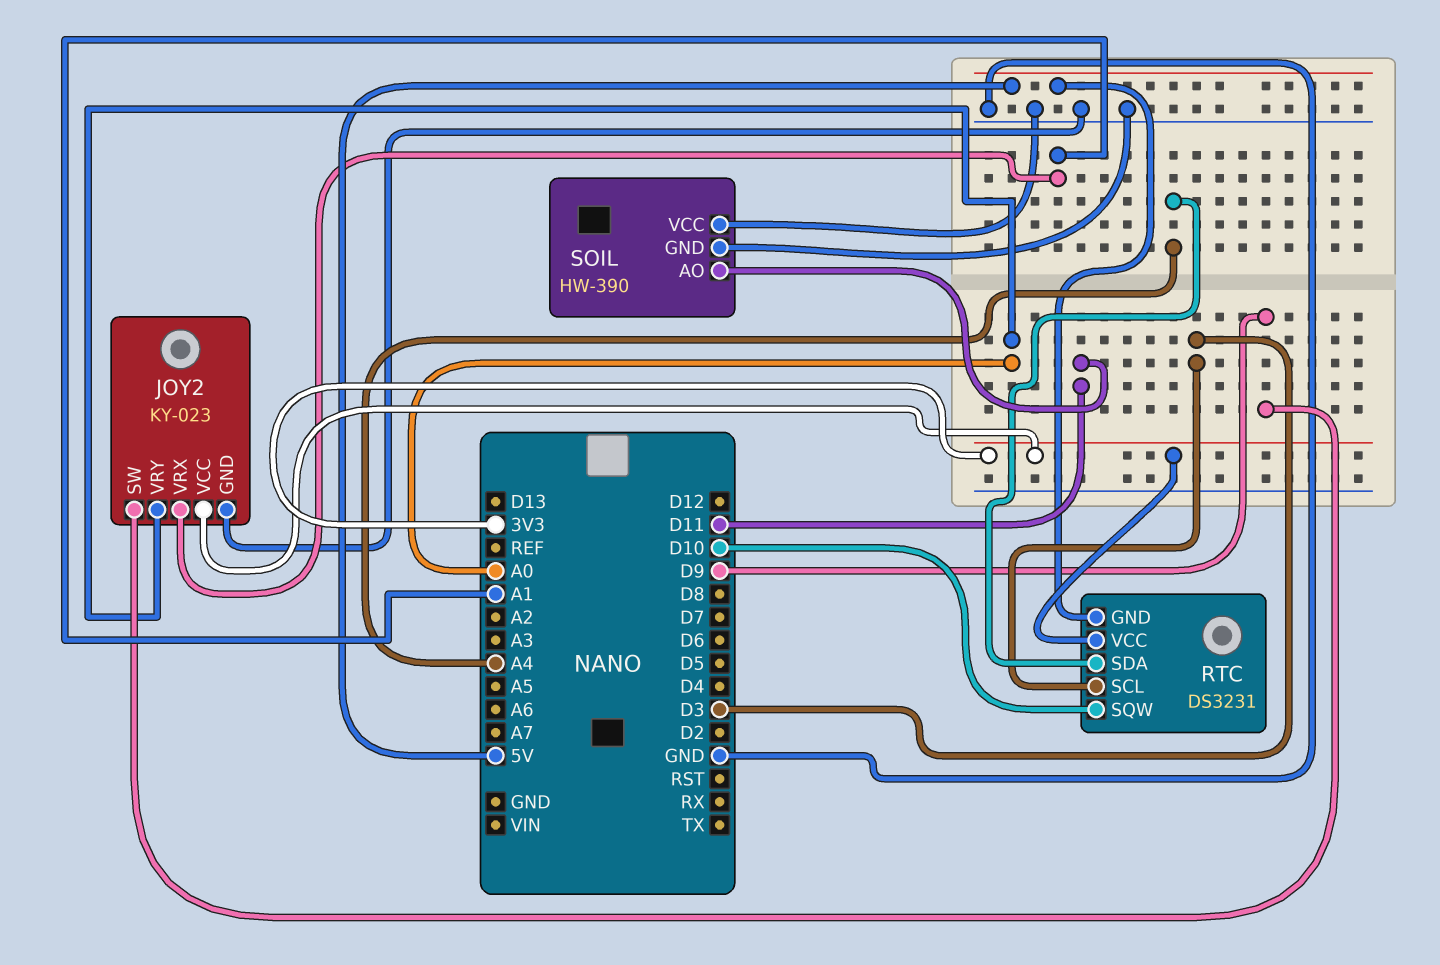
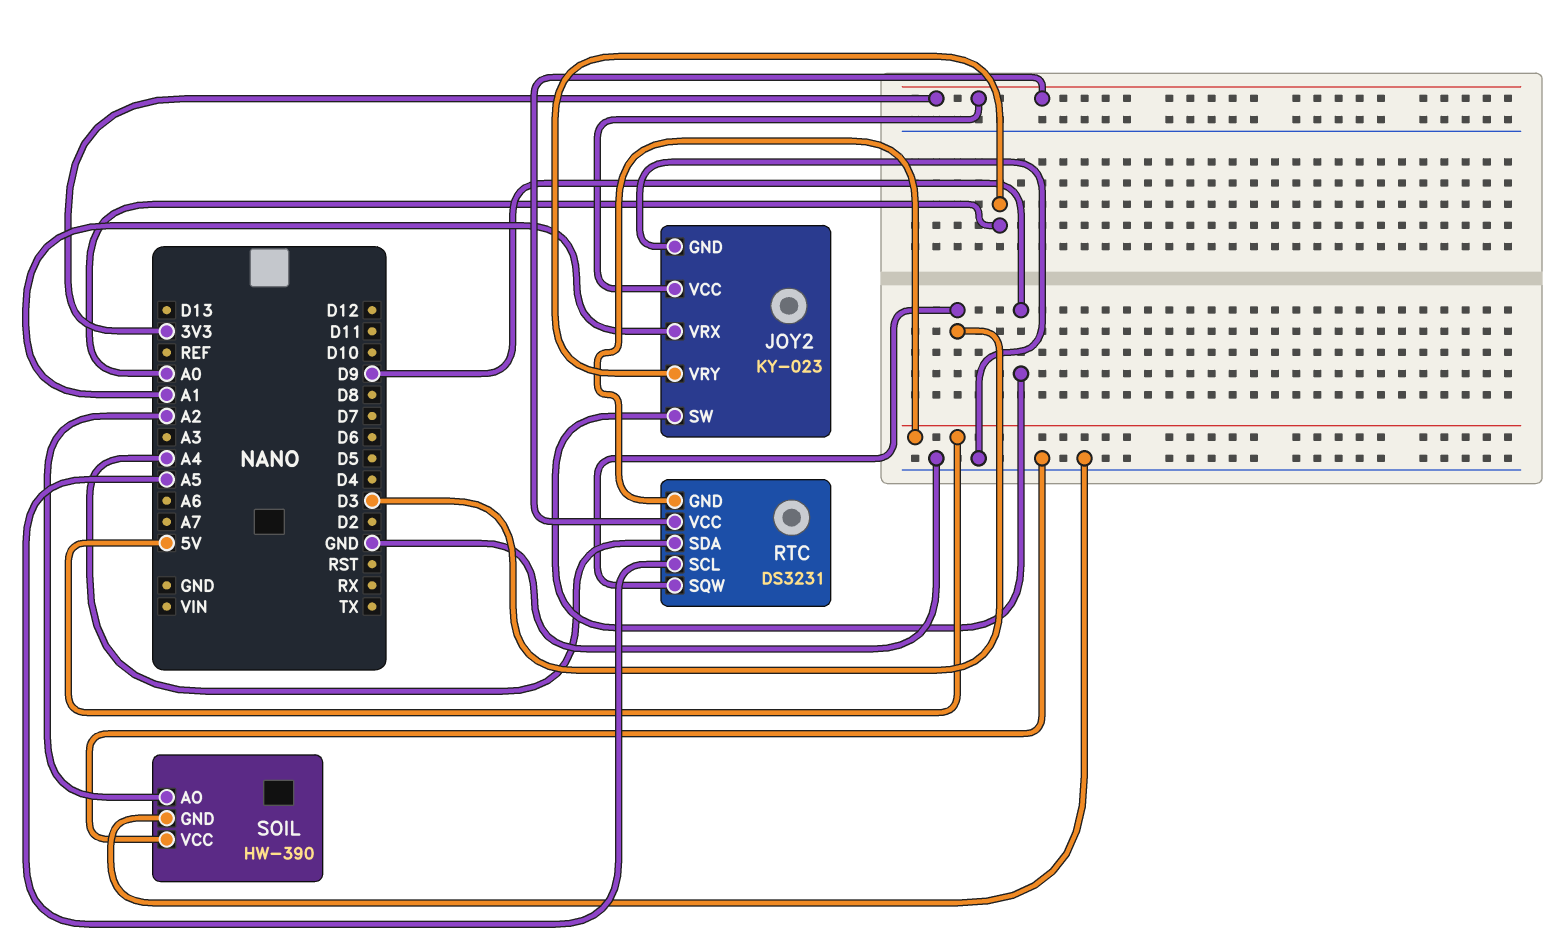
RTC pin SCL: D3 -> A5
RTC pin SQW: D10 -> D3
SOIL pin AO: D11 -> A2

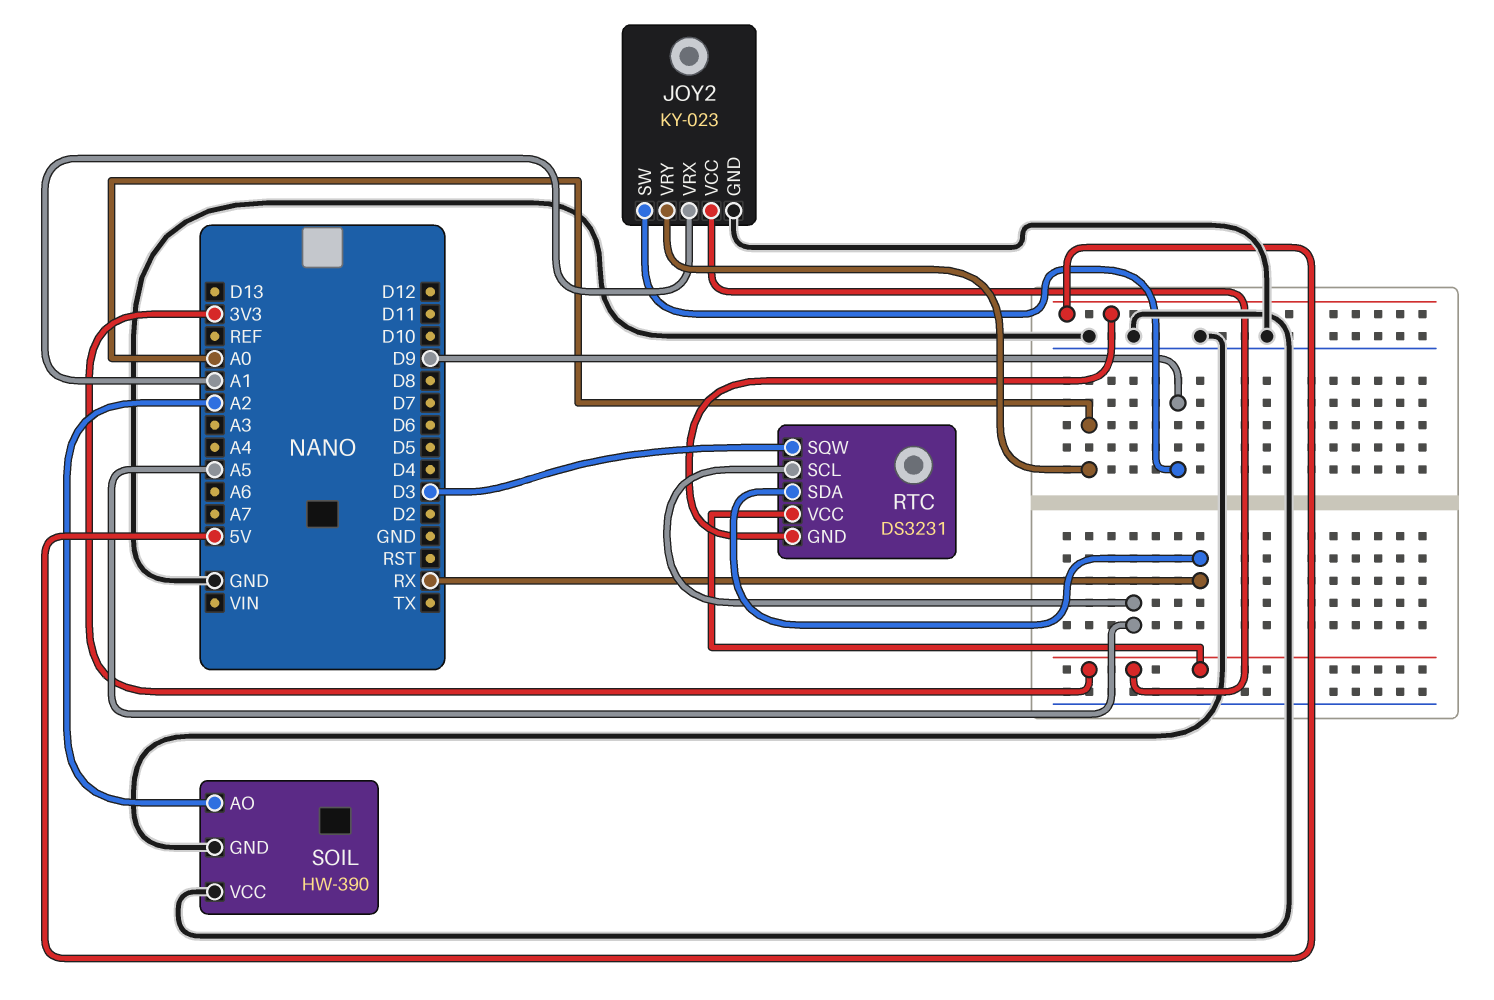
RTC pin SDA: A4 -> RX

